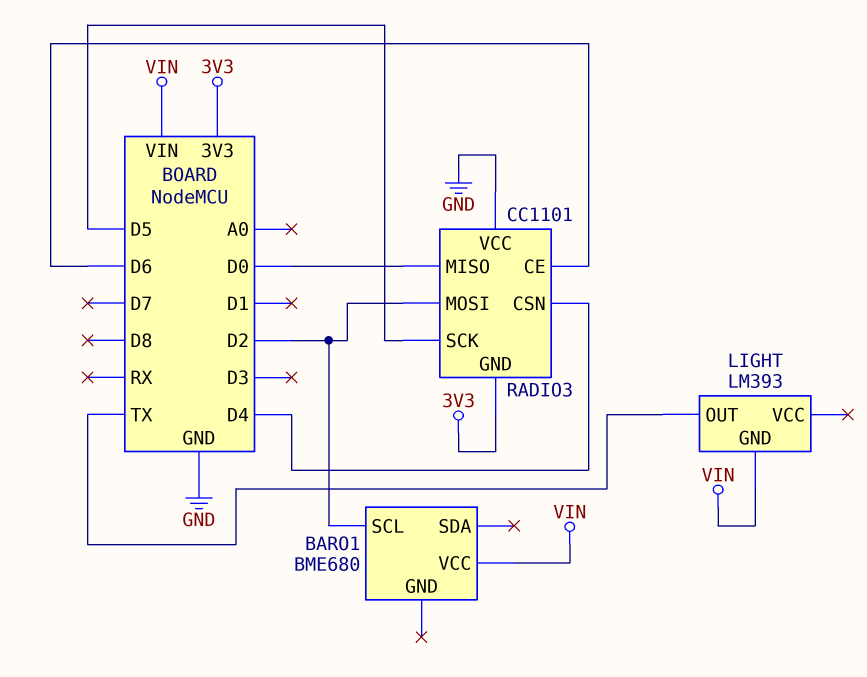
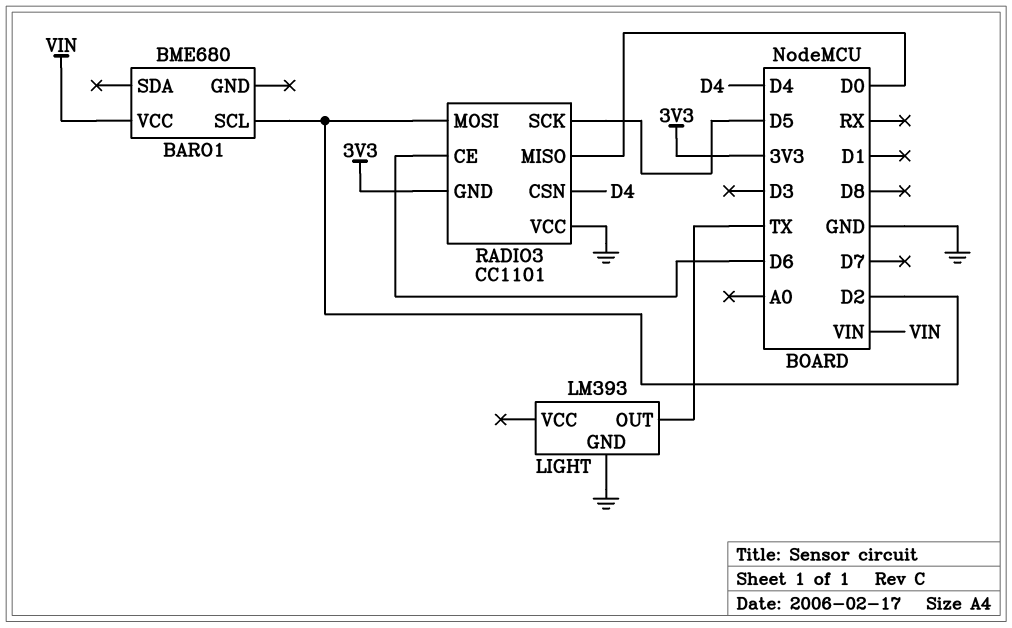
LIGHT pin GND: VIN -> GND

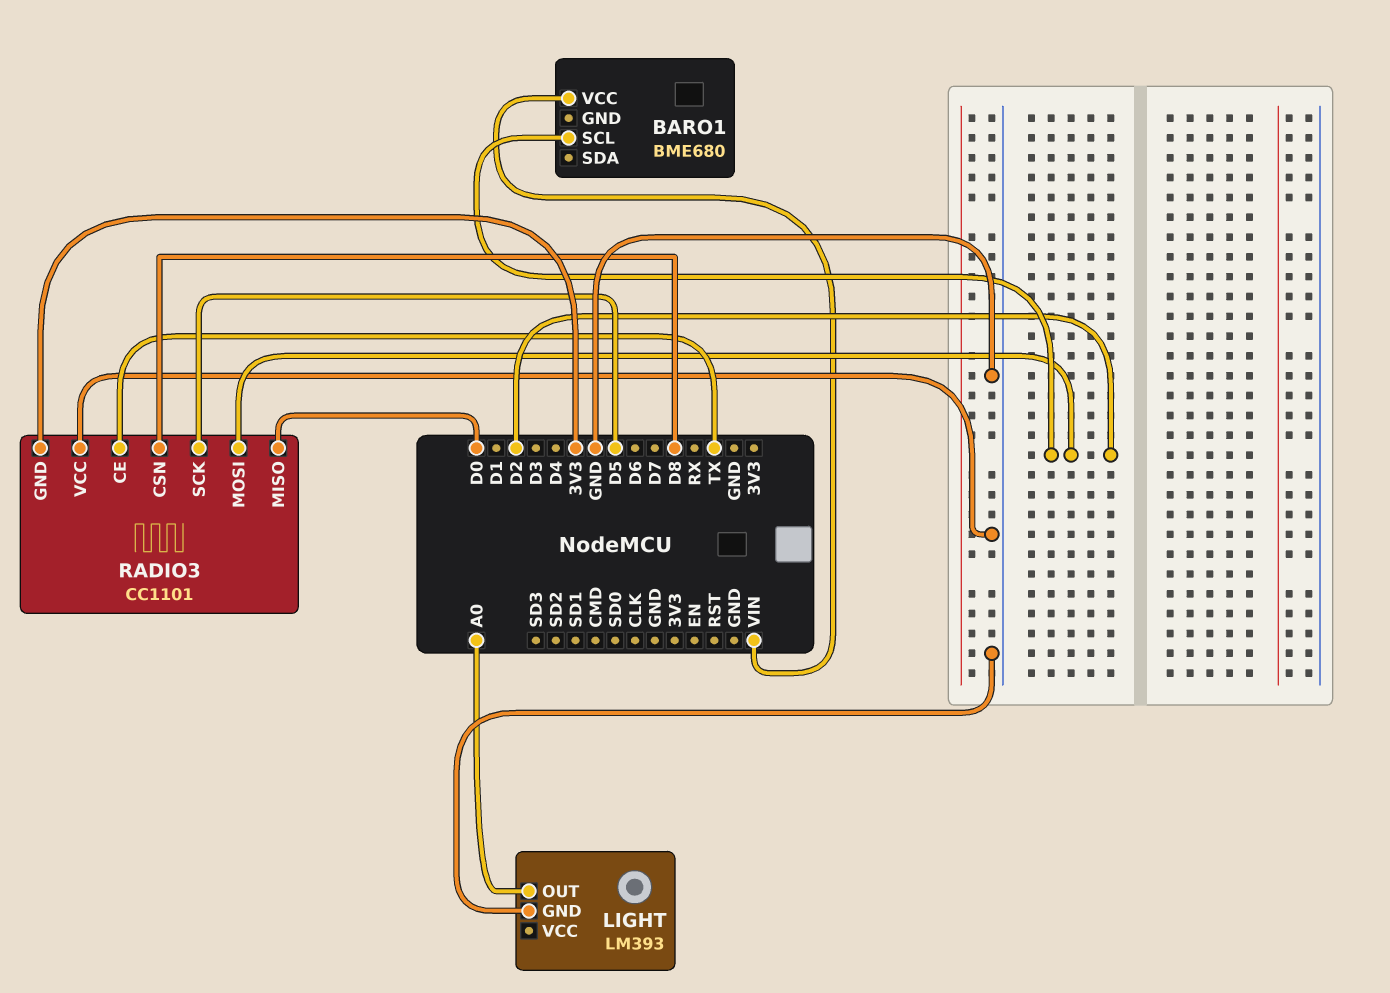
LIGHT pin OUT: TX -> A0
RADIO3 pin CE: D6 -> TX
RADIO3 pin CSN: D4 -> D8

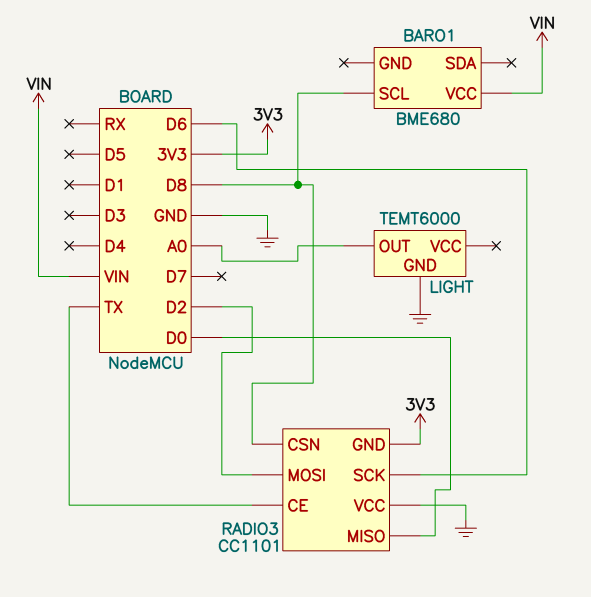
BARO1 pin SCL: D2 -> D8
LIGHT: LM393 -> TEMT6000
RADIO3 pin SCK: D5 -> D6

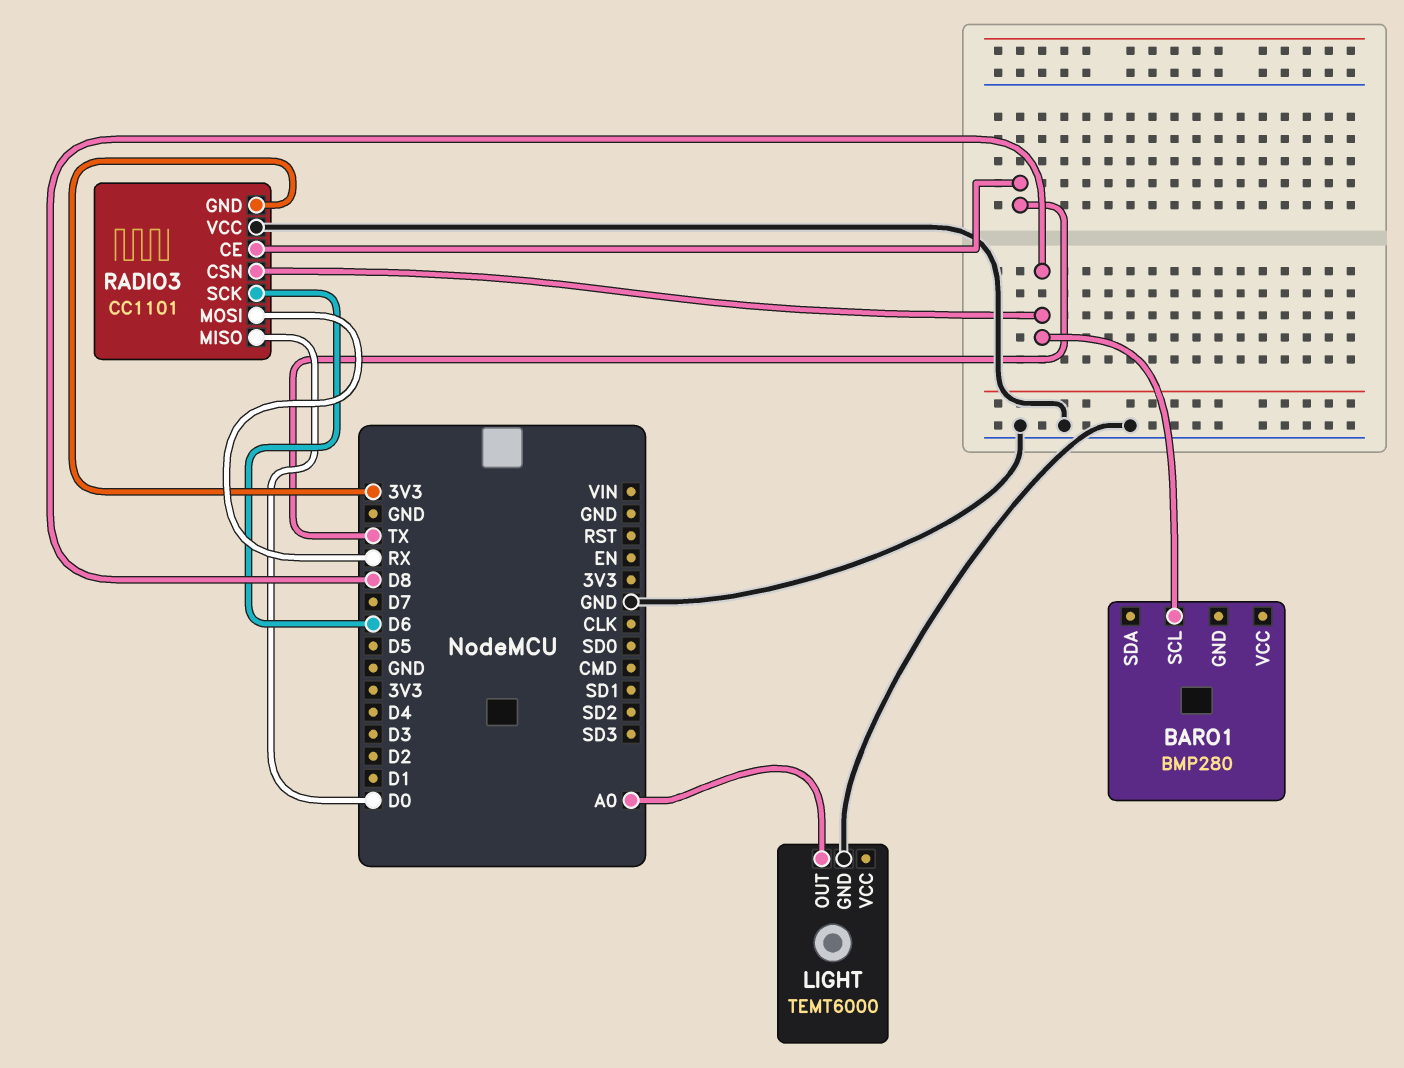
BARO1: BME680 -> BMP280
BARO1 pin VCC: VIN -> none
RADIO3 pin MOSI: D2 -> RX

